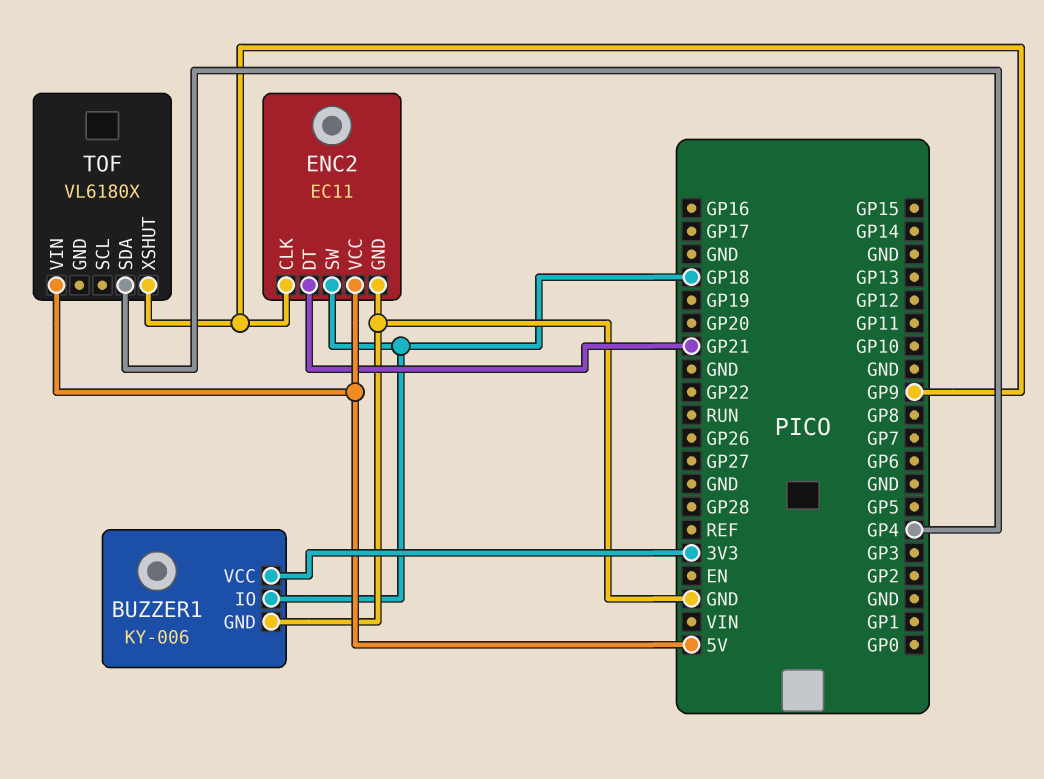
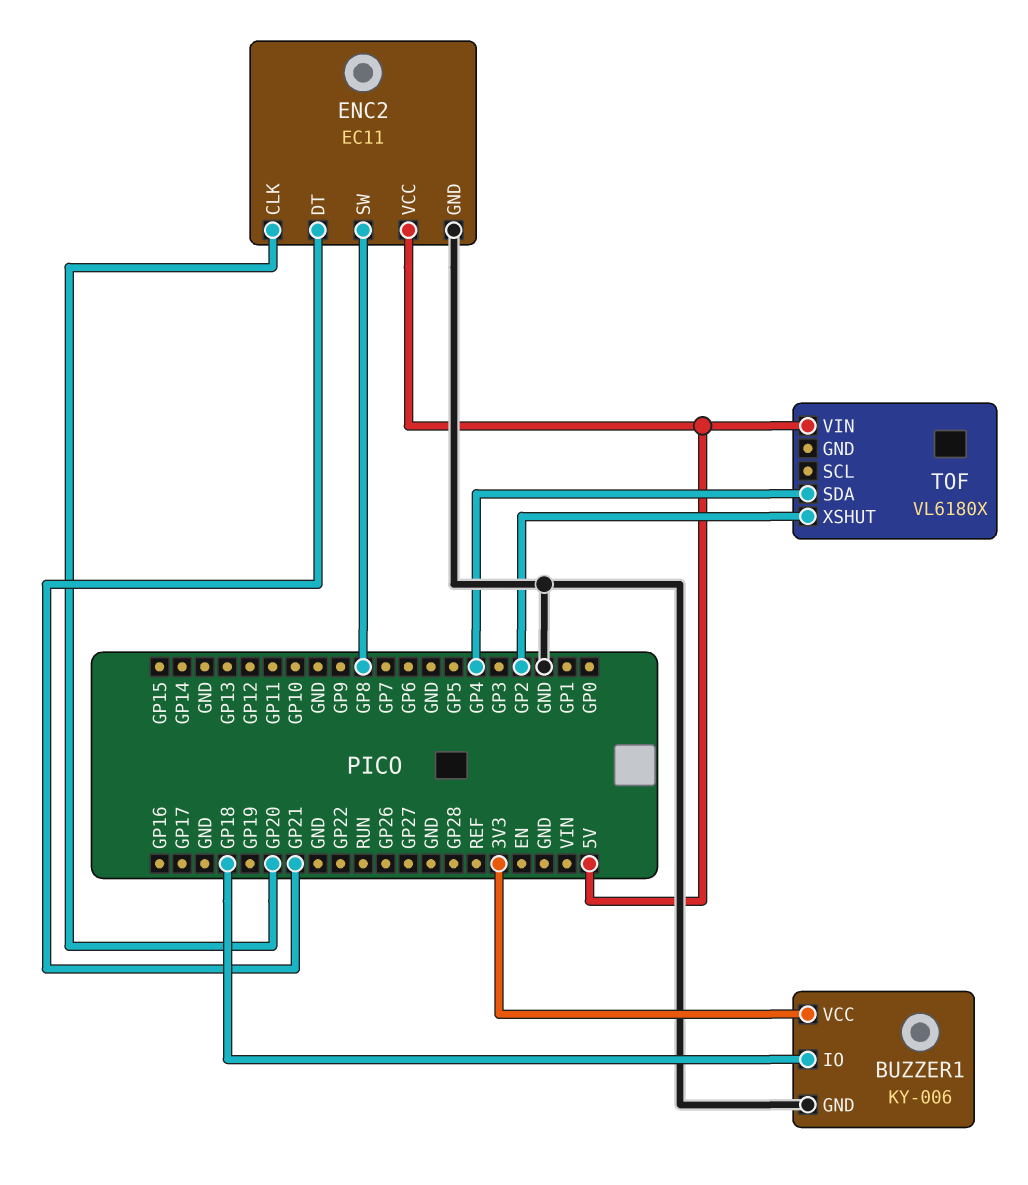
ENC2 pin CLK: GP9 -> GP20
ENC2 pin SW: GP18 -> GP8
TOF pin XSHUT: GP9 -> GP2

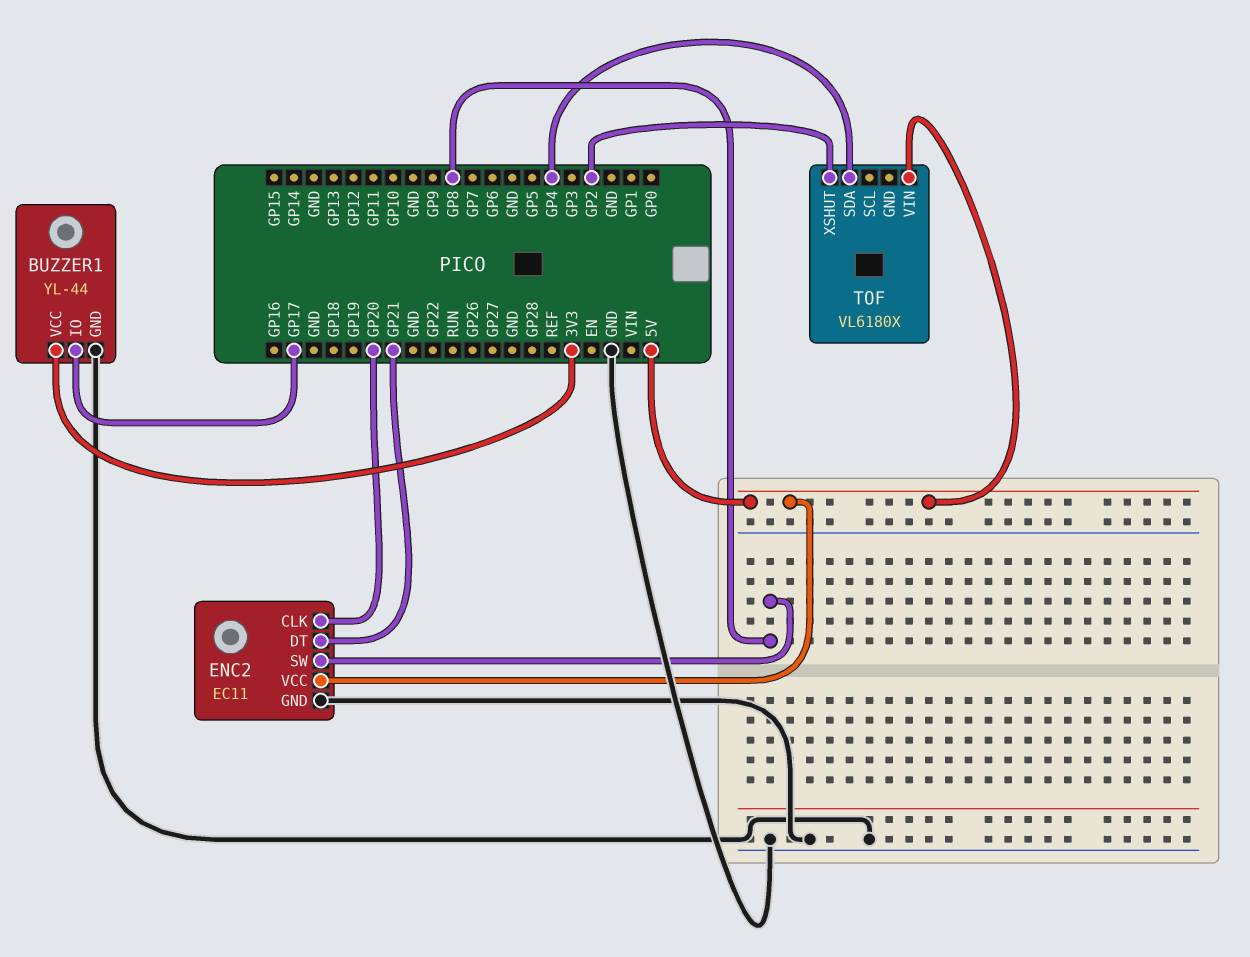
BUZZER1: KY-006 -> YL-44
BUZZER1 pin IO: GP18 -> GP17

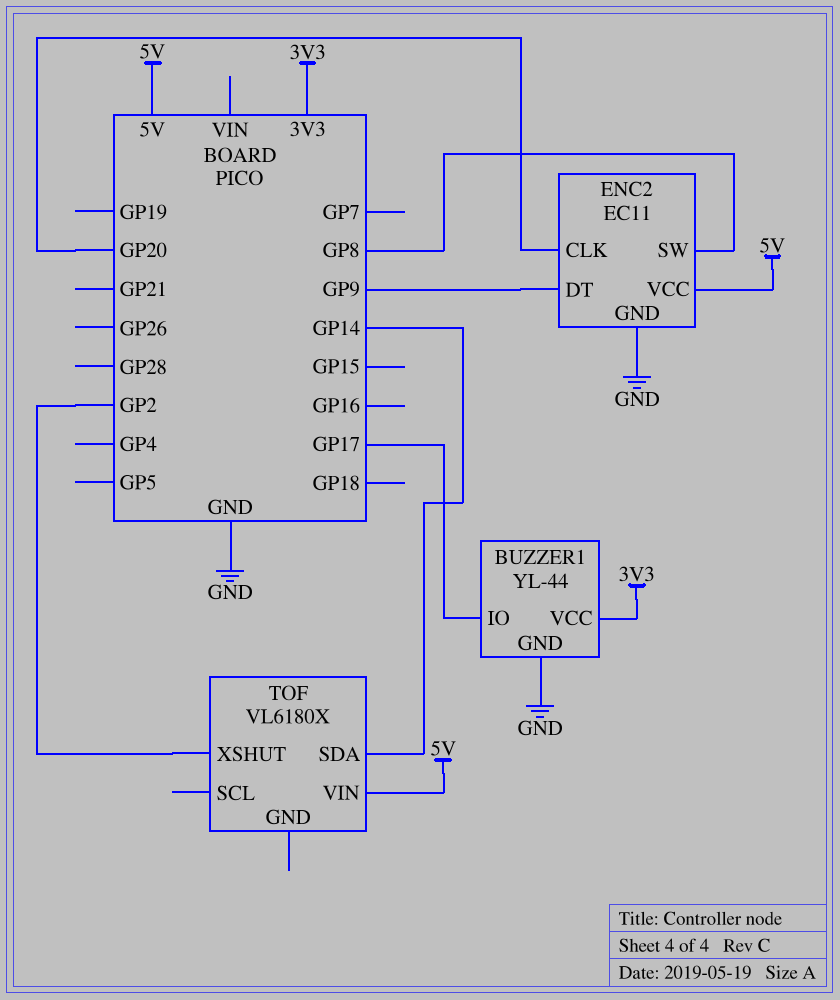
ENC2 pin DT: GP21 -> GP9
TOF pin SDA: GP4 -> GP14

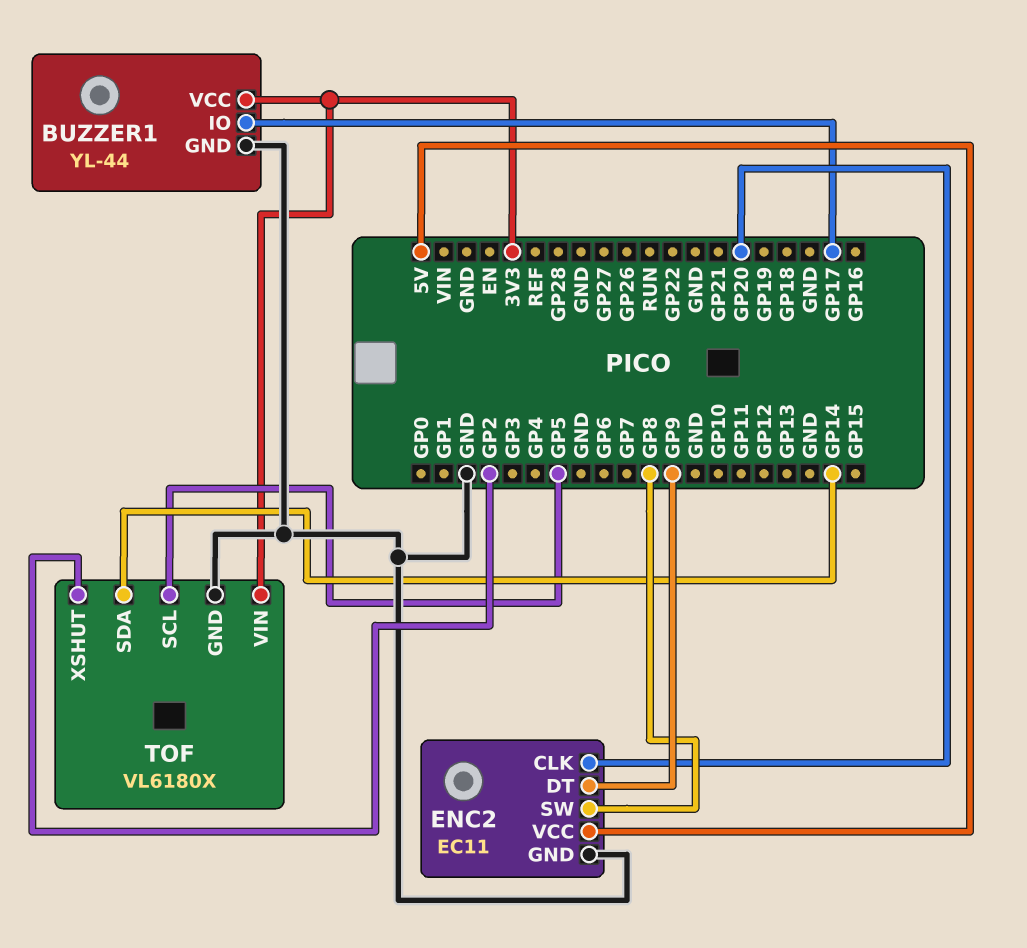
TOF pin GND: none -> GND
TOF pin SCL: none -> GP5
TOF pin VIN: 5V -> 3V3

